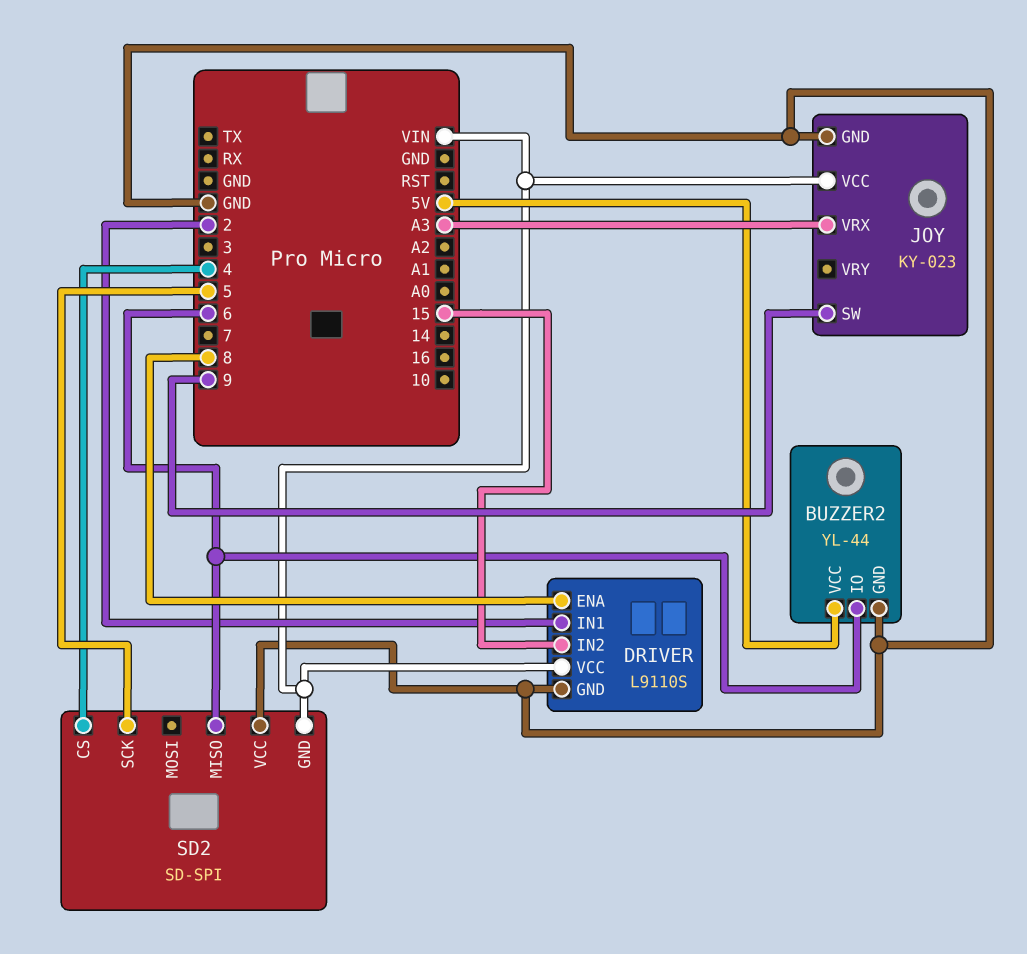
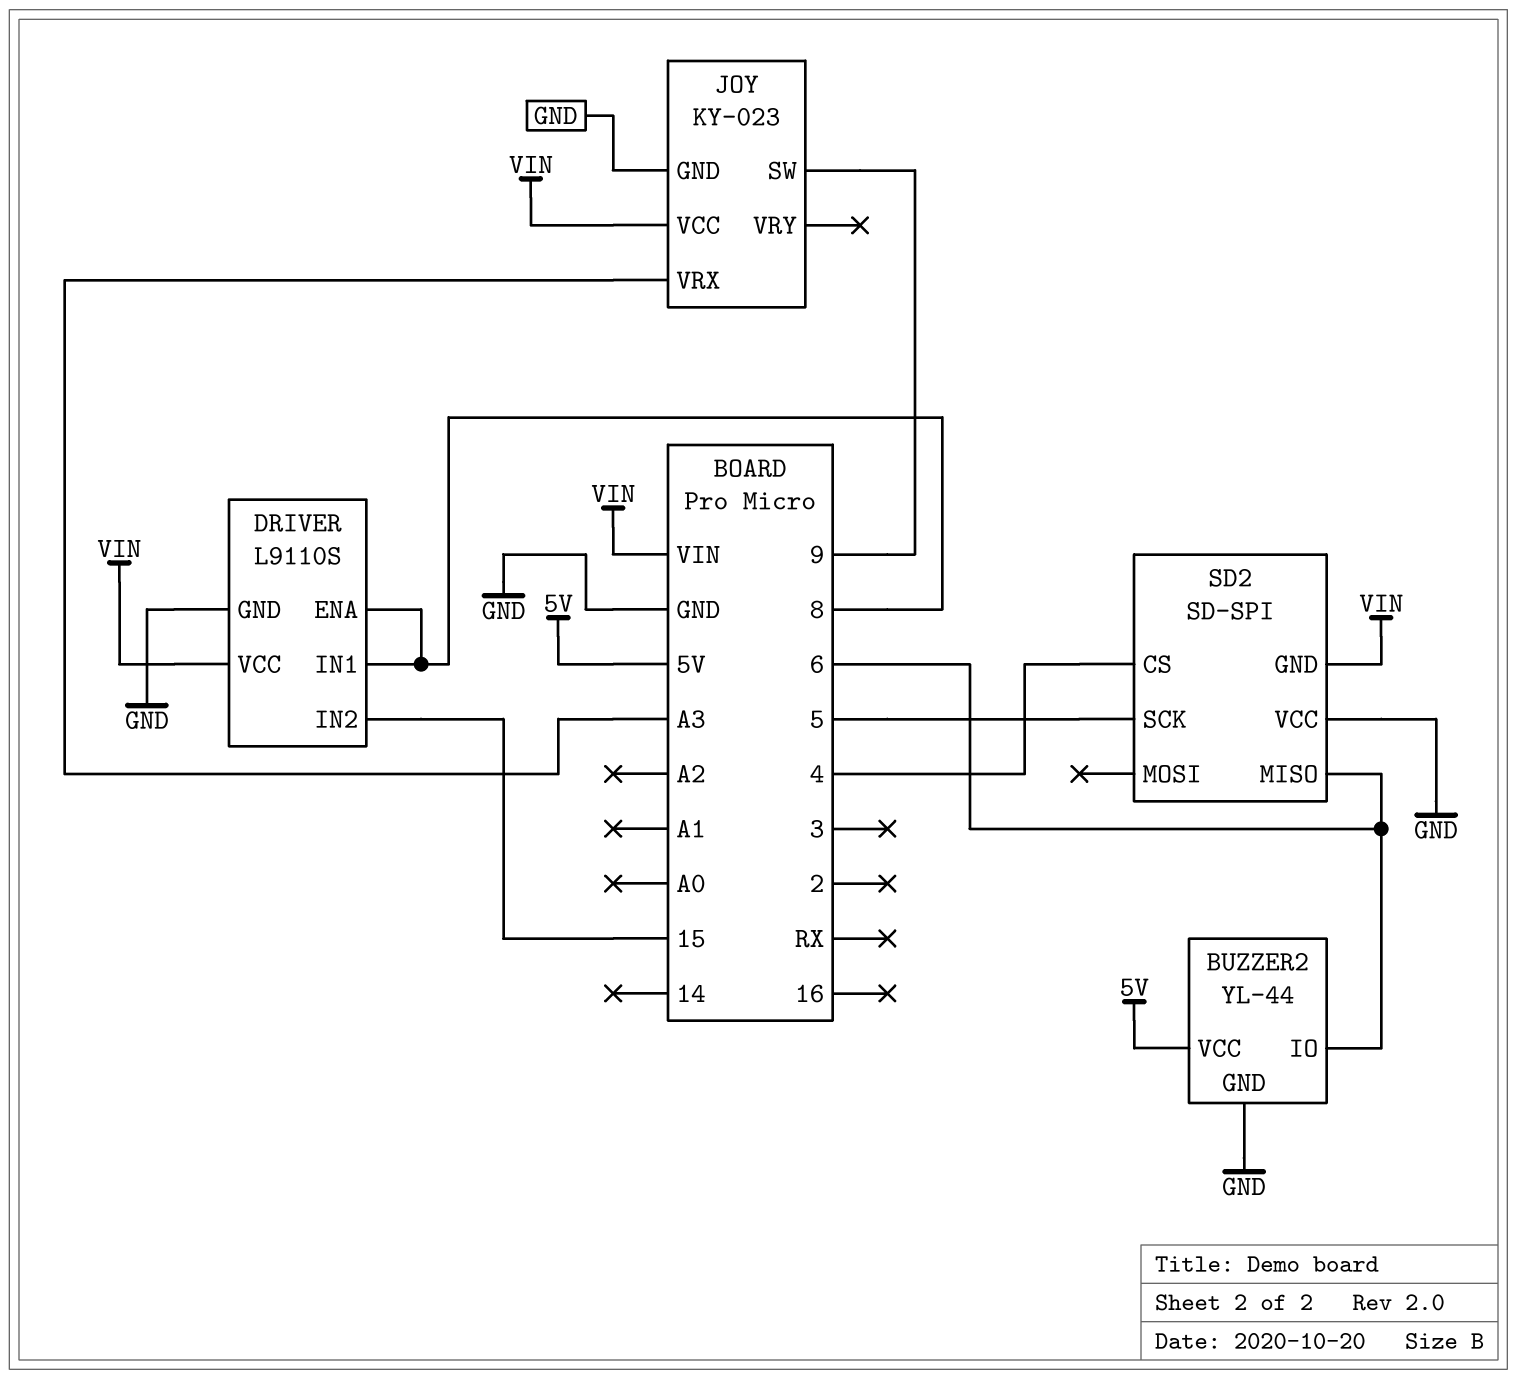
DRIVER pin IN1: 2 -> 8

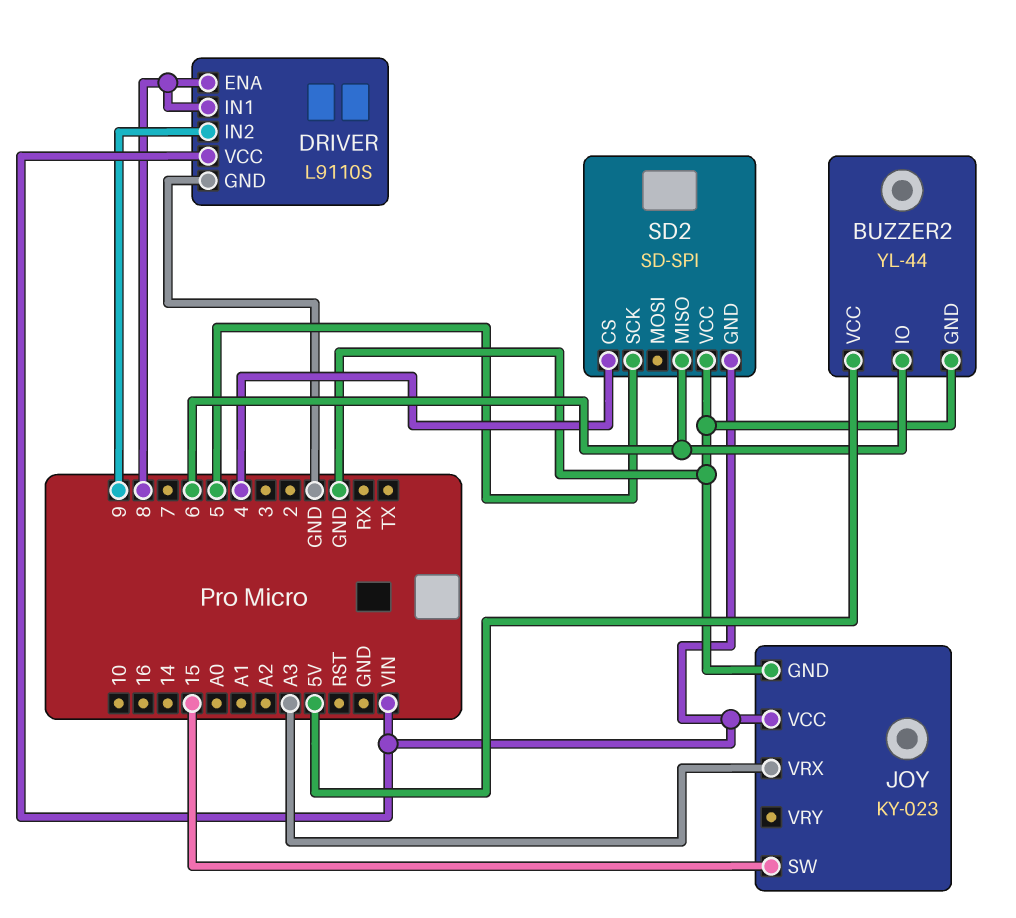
DRIVER pin IN2: 15 -> 9
JOY pin SW: 9 -> 15

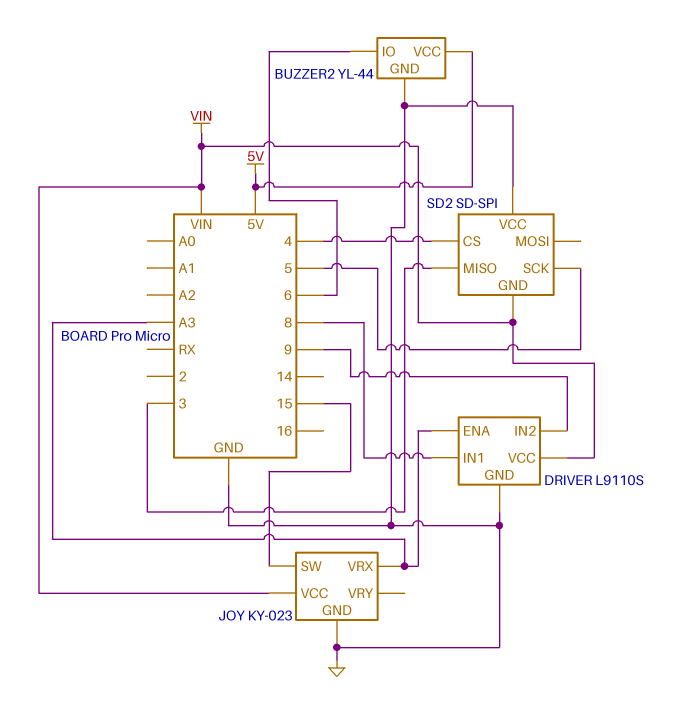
DRIVER pin ENA: 8 -> A3
SD2 pin MISO: 6 -> 3

